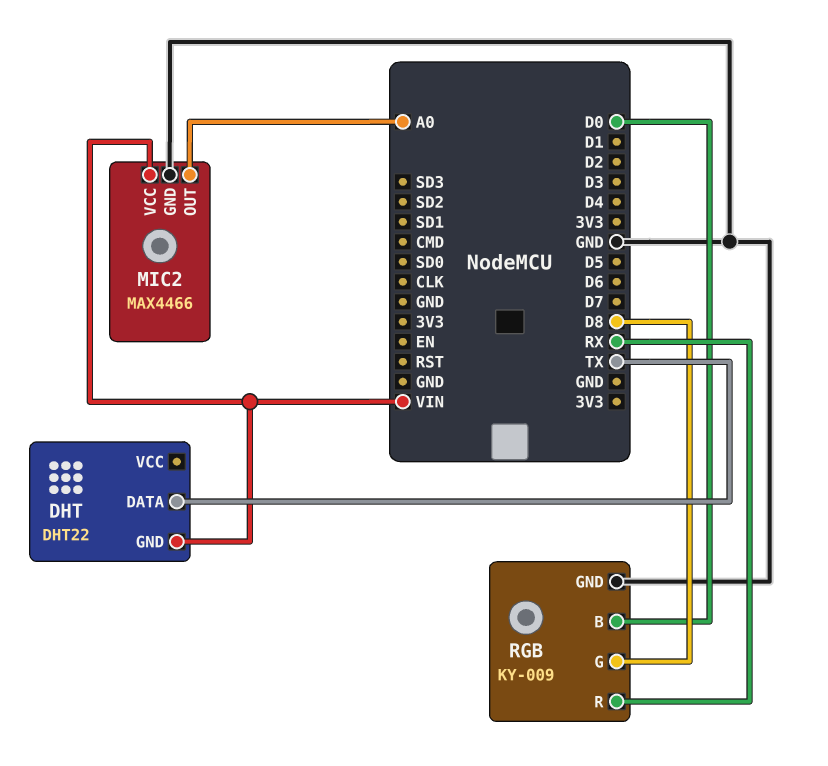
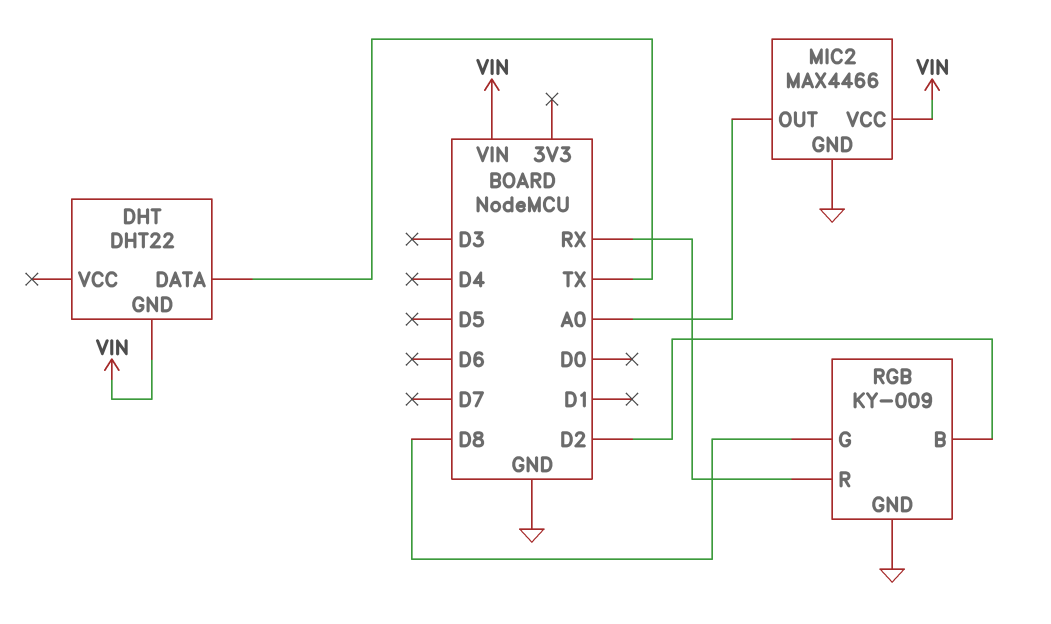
RGB pin B: D0 -> D2

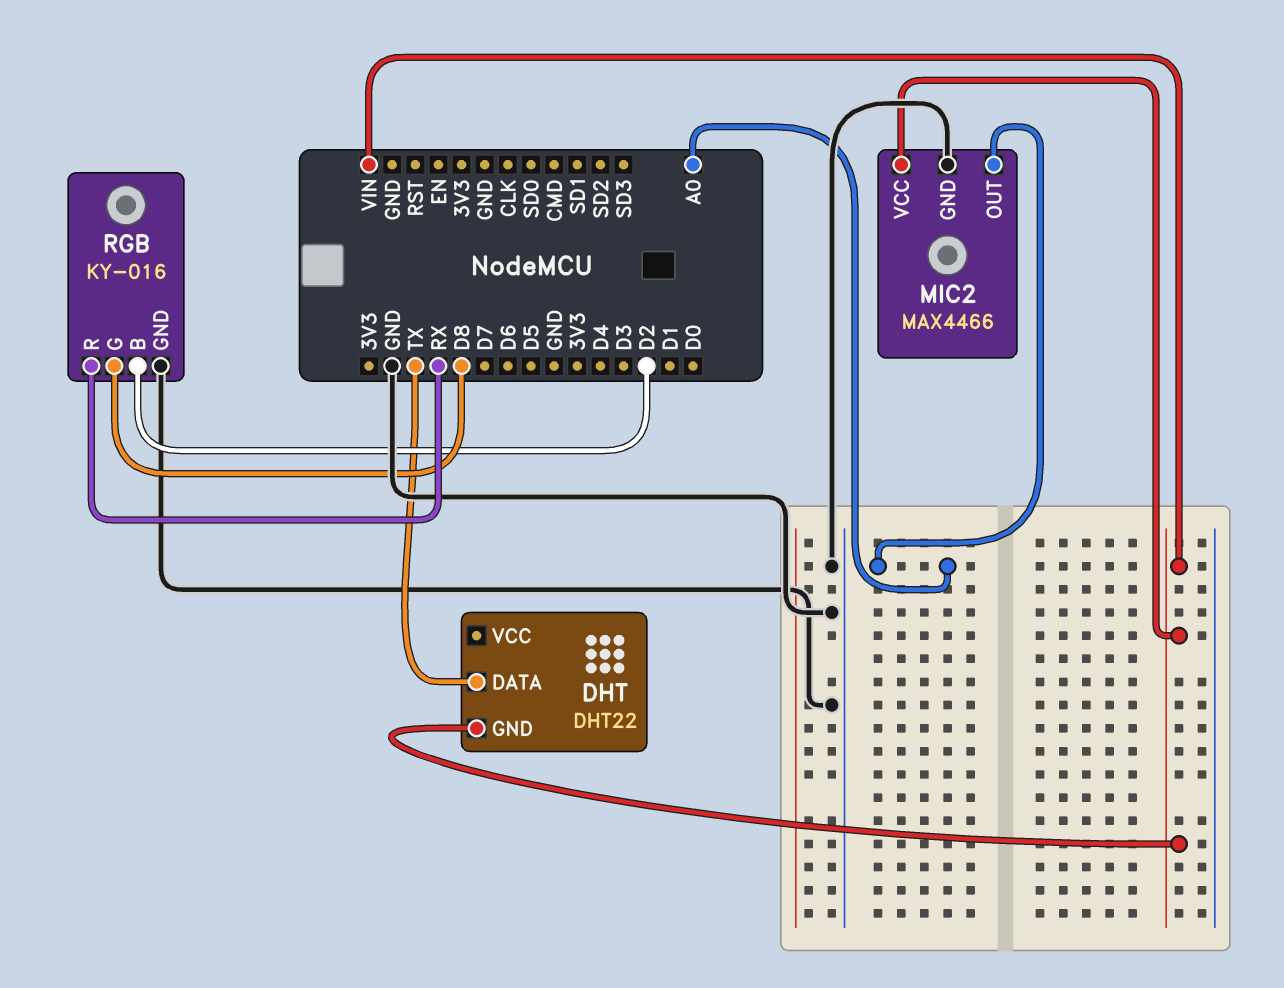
RGB: KY-009 -> KY-016

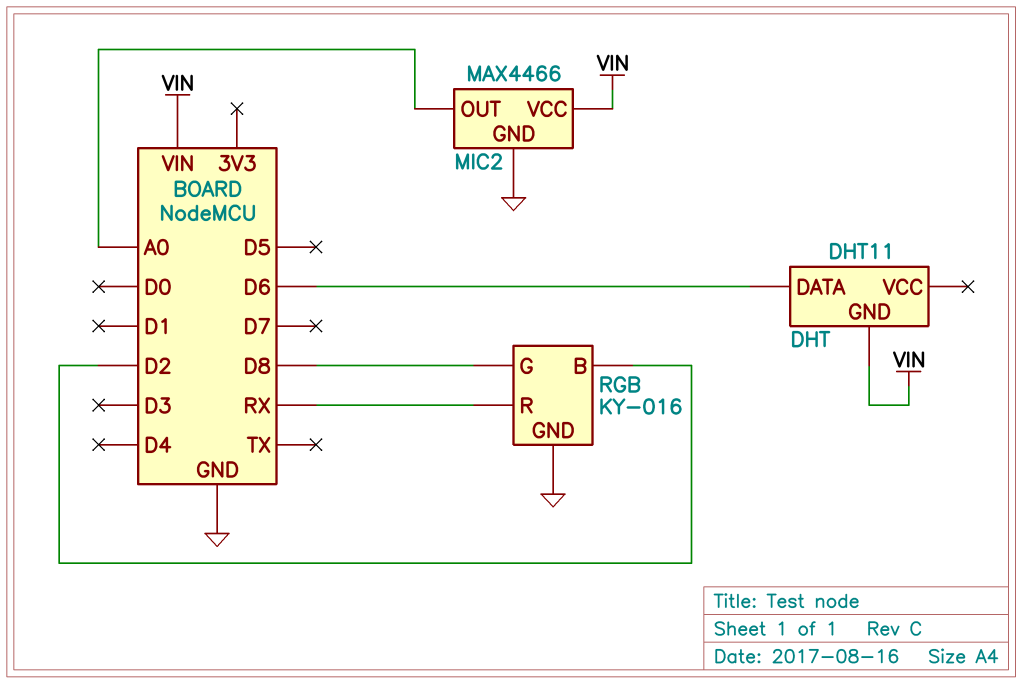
DHT: DHT22 -> DHT11
DHT pin DATA: TX -> D6

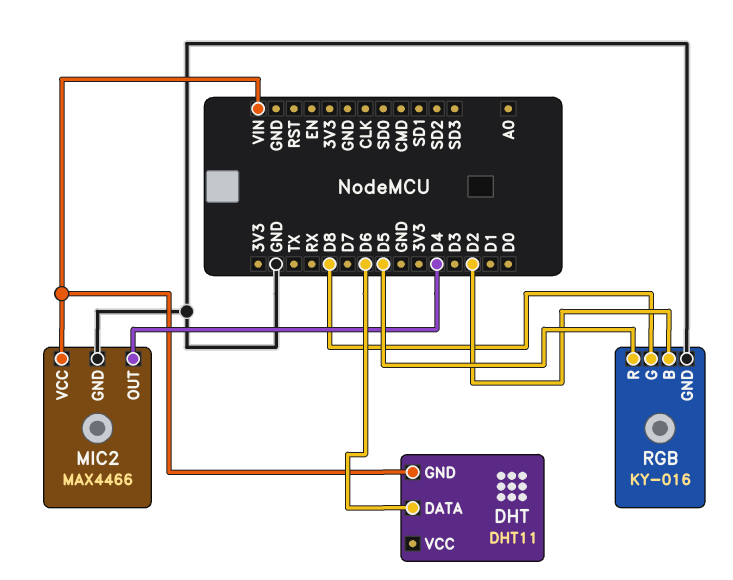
MIC2 pin OUT: A0 -> D4
RGB pin R: RX -> D5

